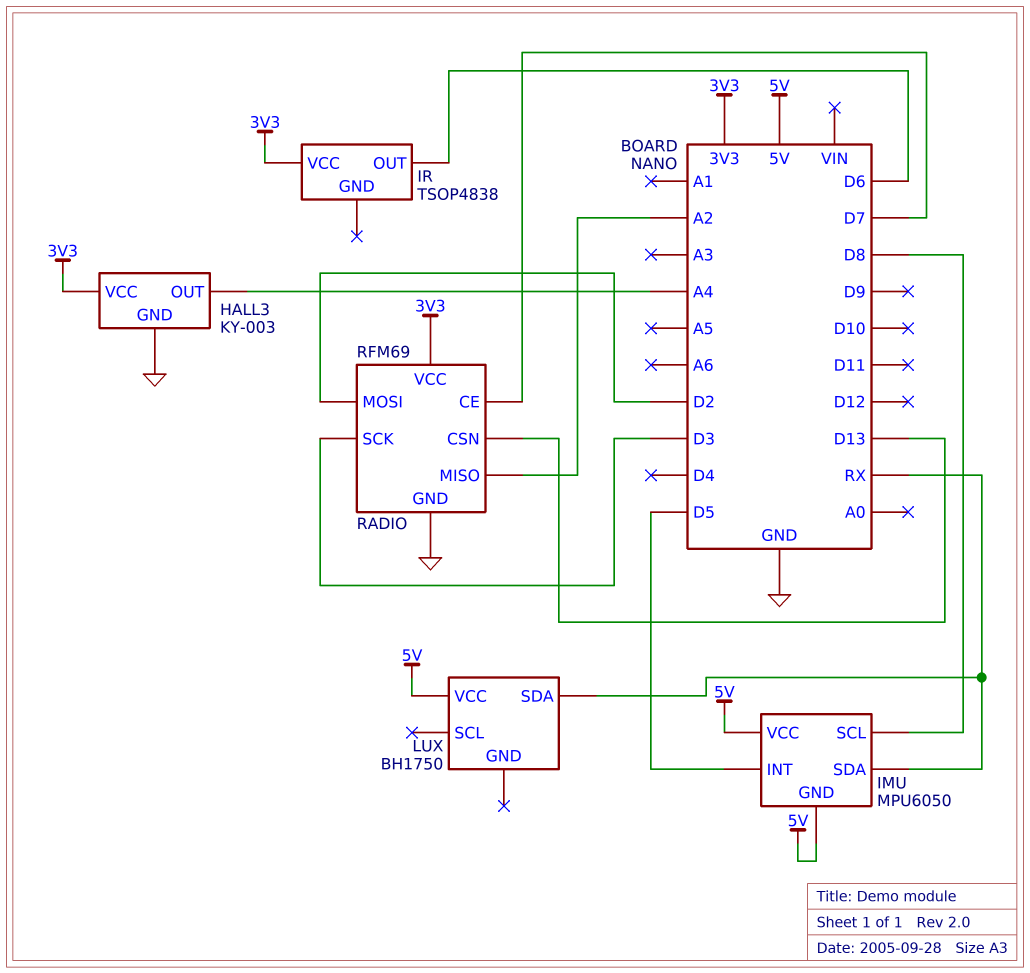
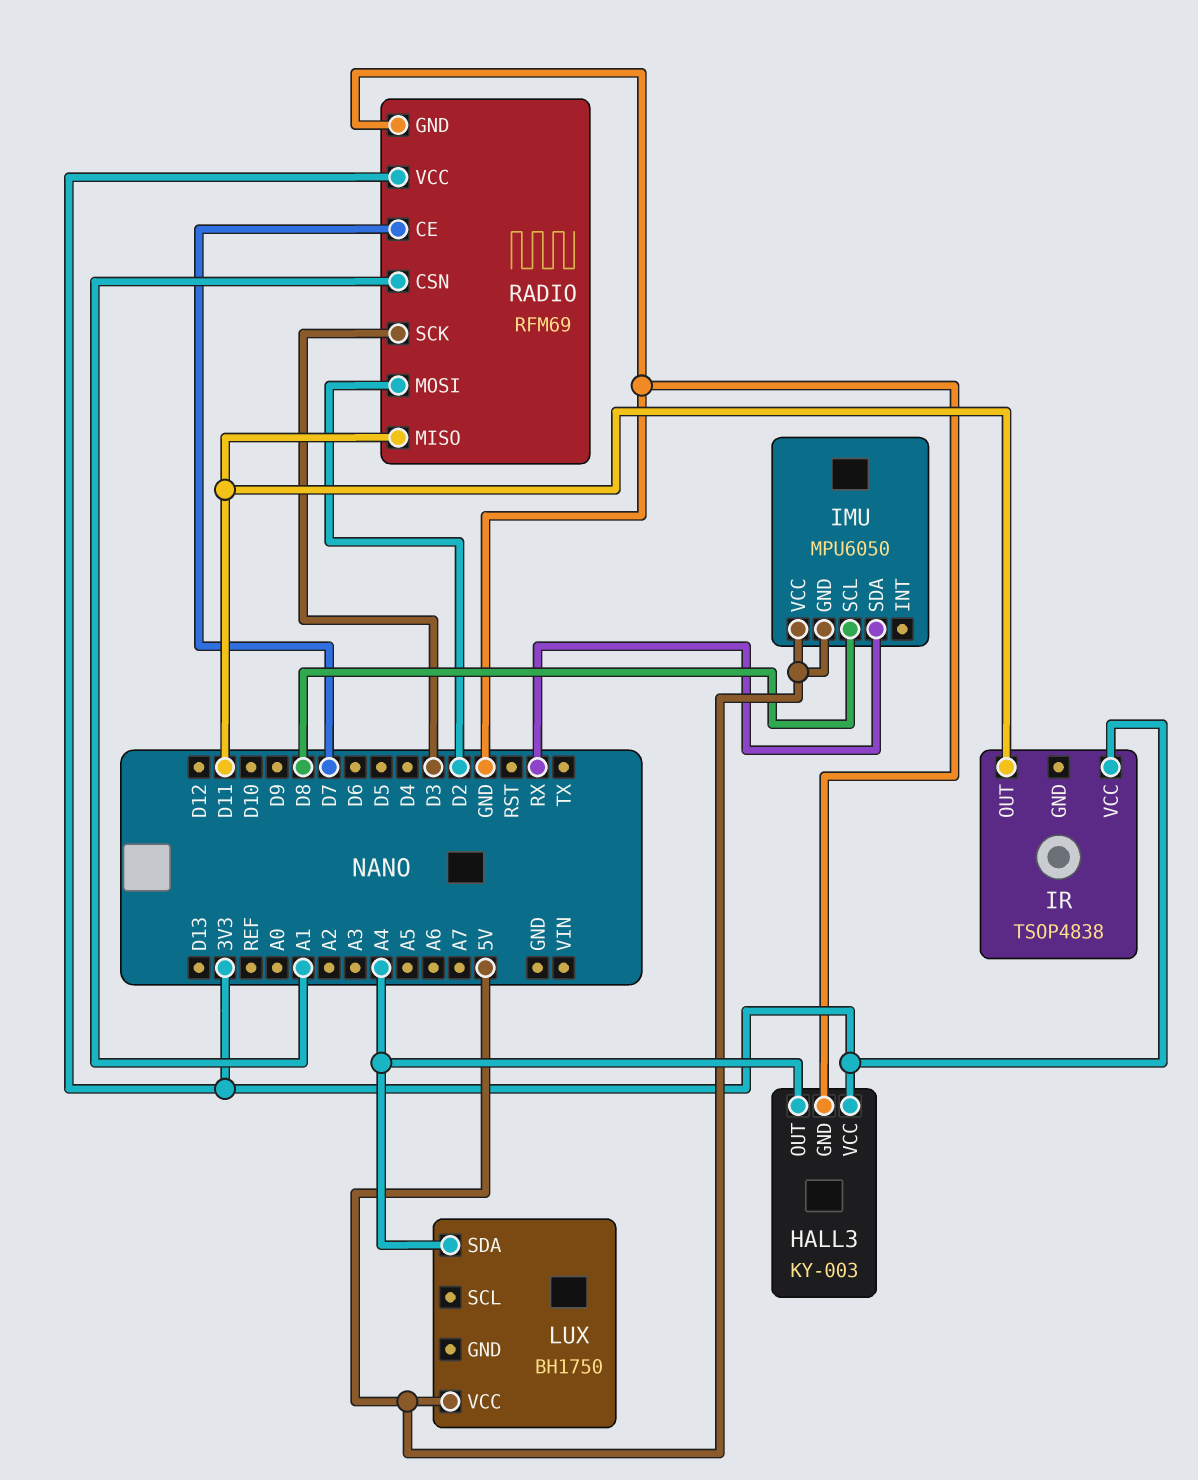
IMU pin INT: D5 -> none
IR pin OUT: D6 -> D11
LUX pin SDA: RX -> A4
RADIO pin CSN: D13 -> A1
RADIO pin MISO: A2 -> D11

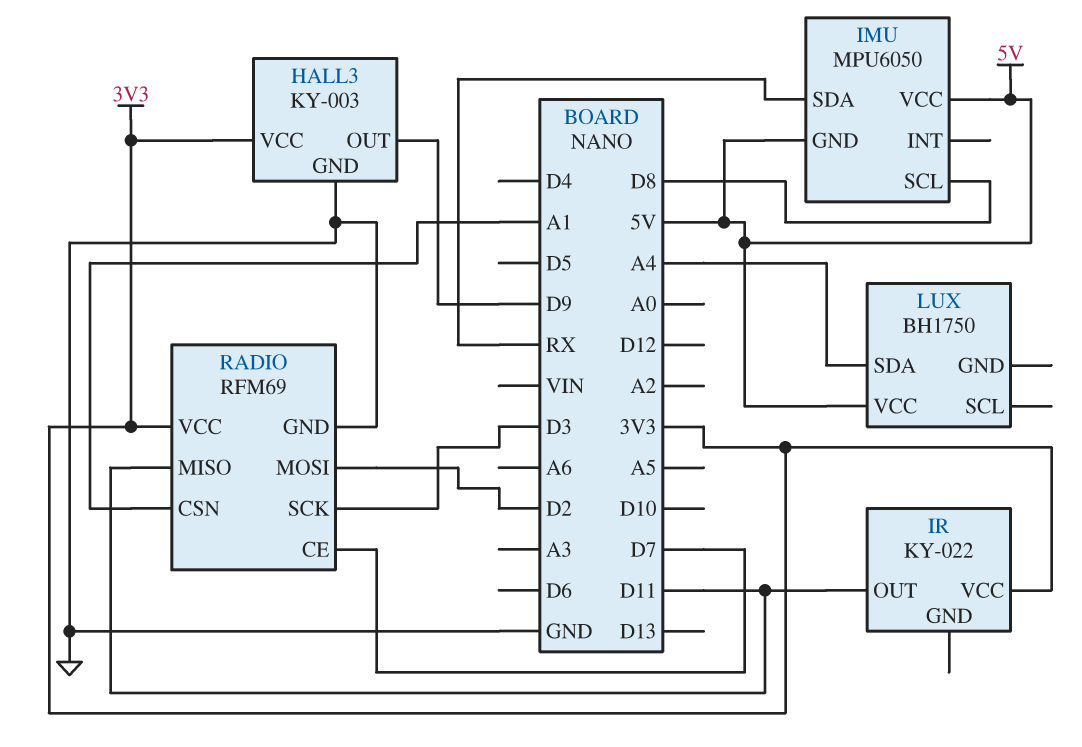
HALL3 pin OUT: A4 -> D9
IR: TSOP4838 -> KY-022

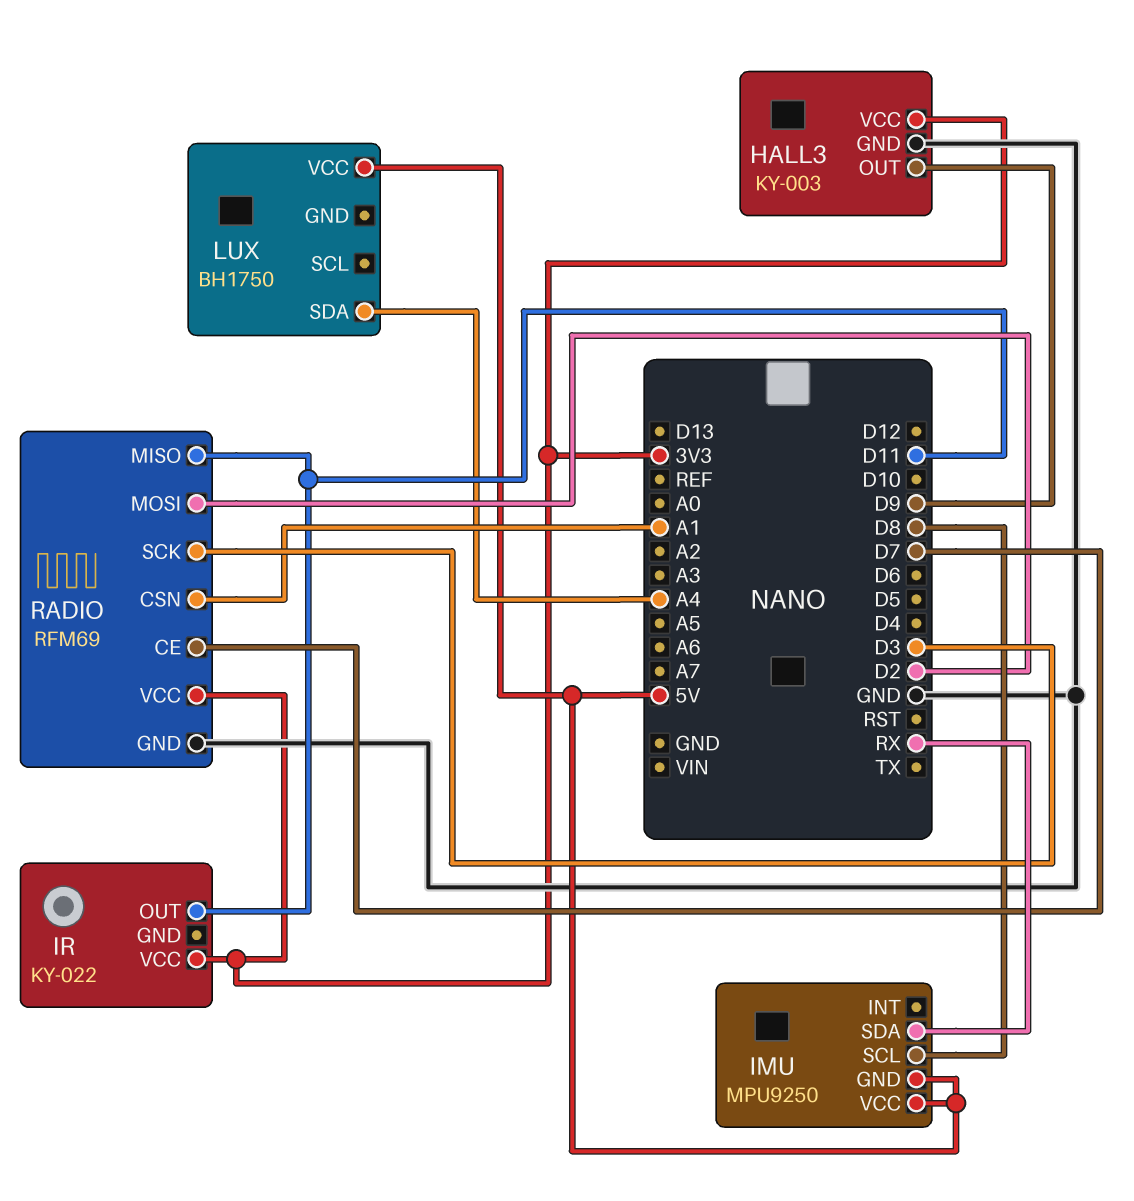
IMU: MPU6050 -> MPU9250

